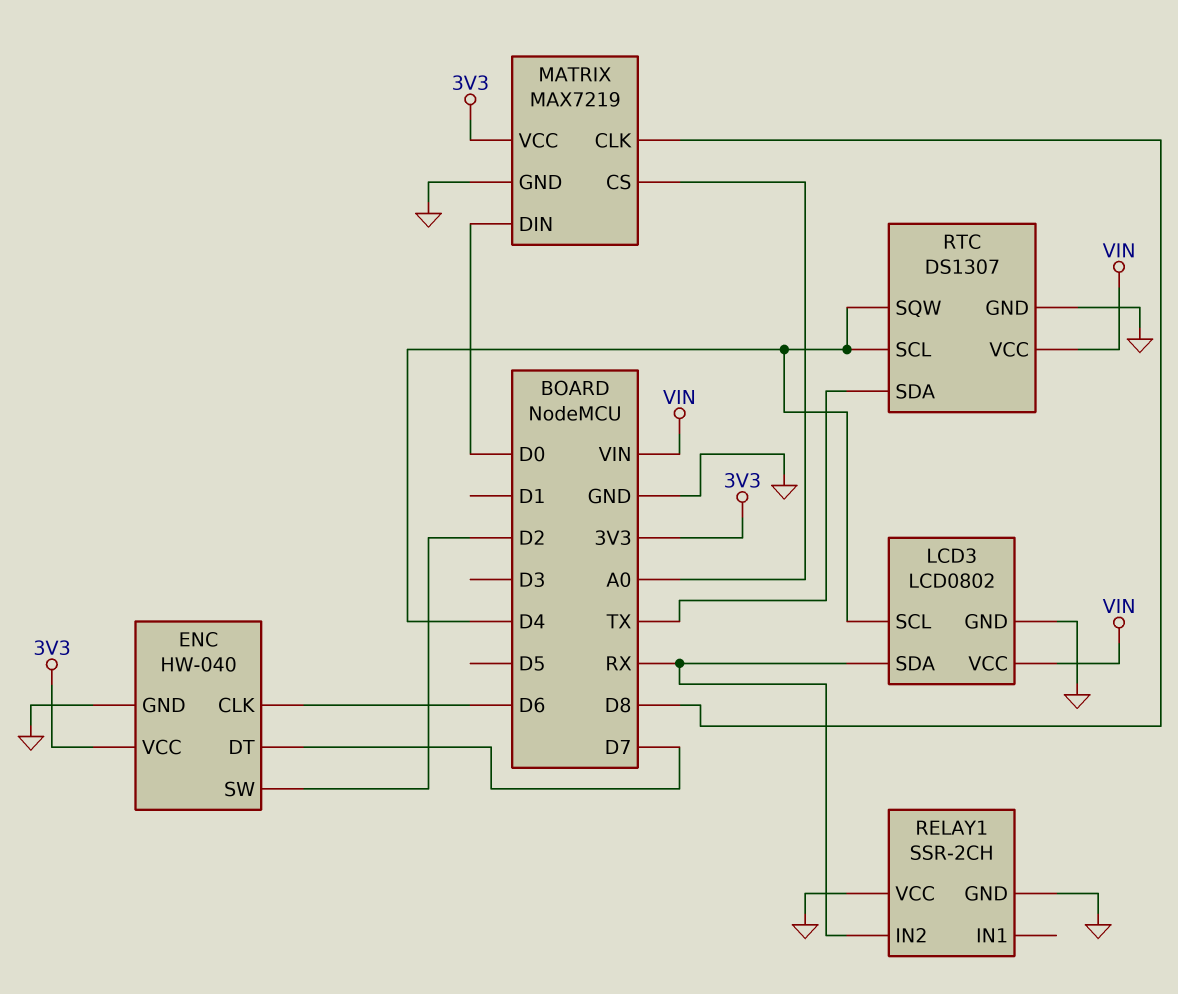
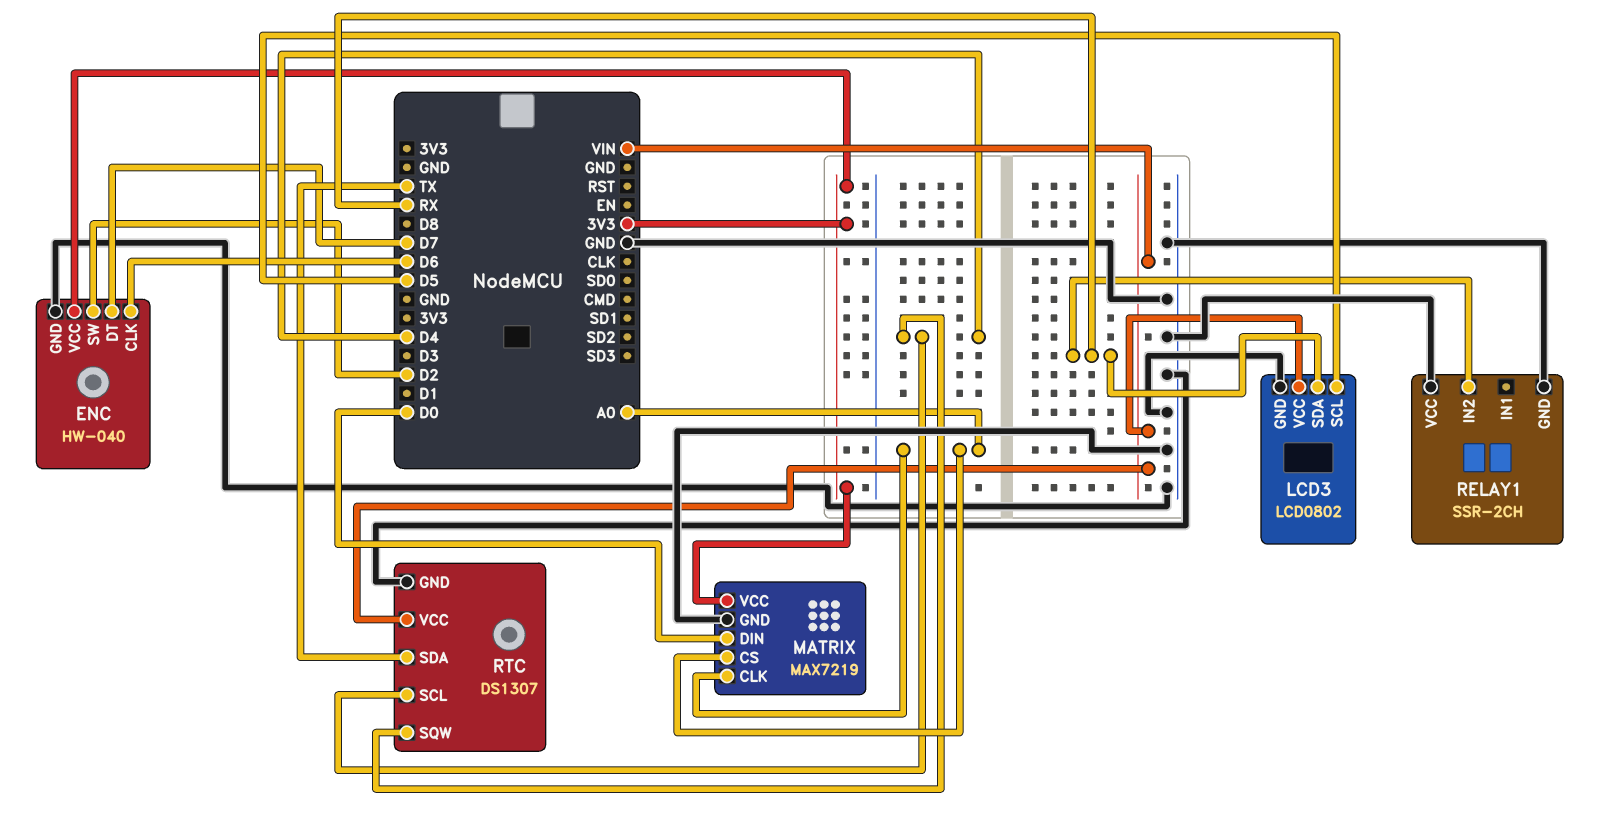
LCD3 pin SCL: D4 -> D5
MATRIX pin CLK: D8 -> A0

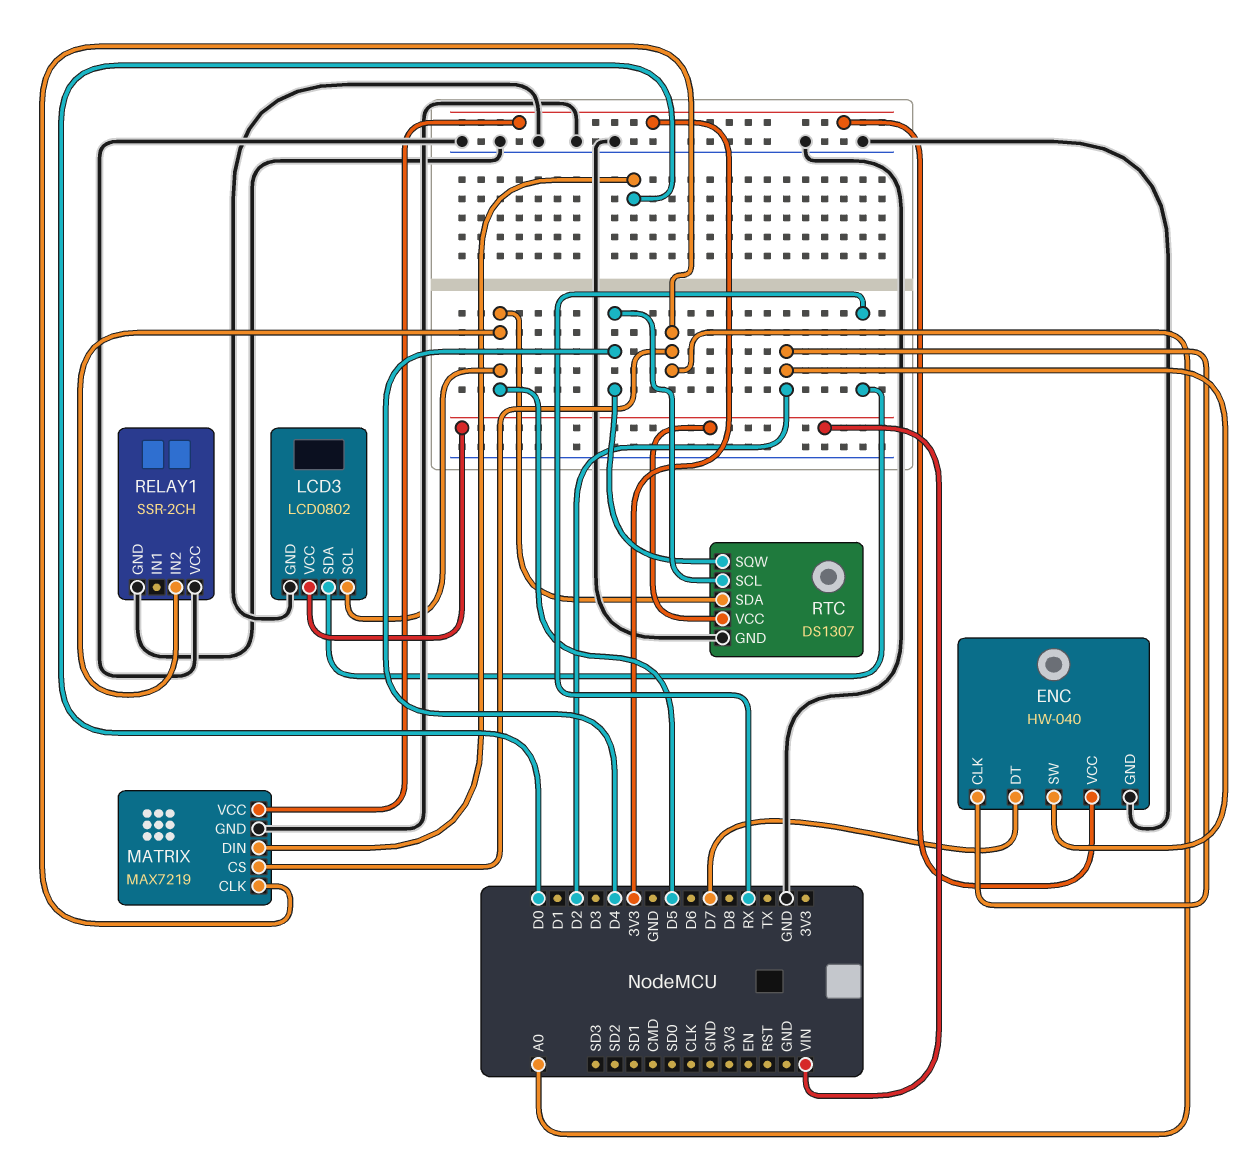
ENC pin CLK: D6 -> D2
RELAY1 pin IN2: RX -> D5
RTC pin SDA: TX -> D5

